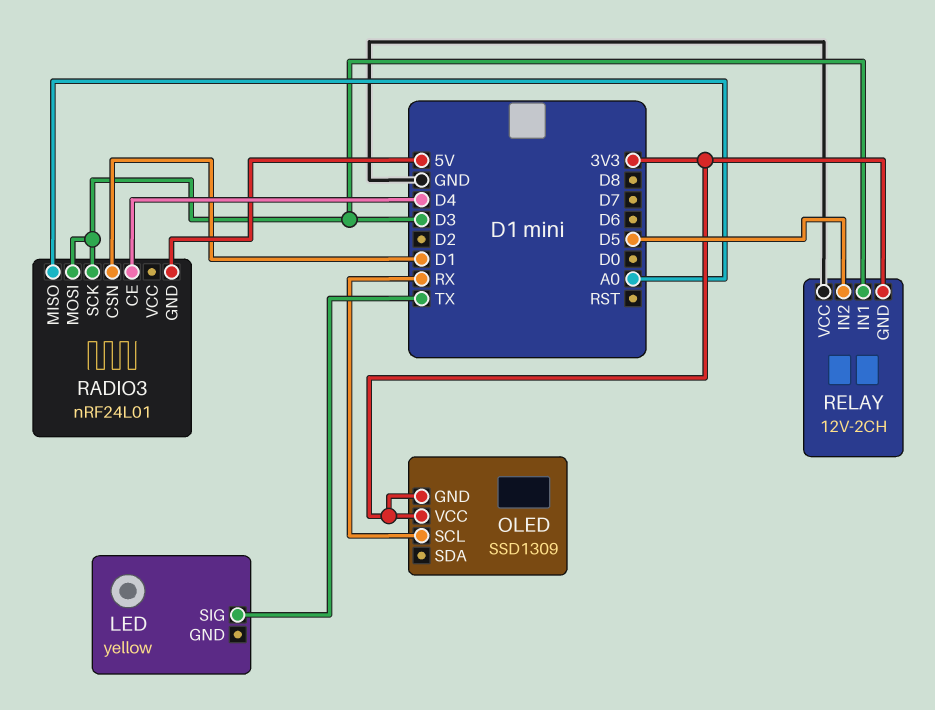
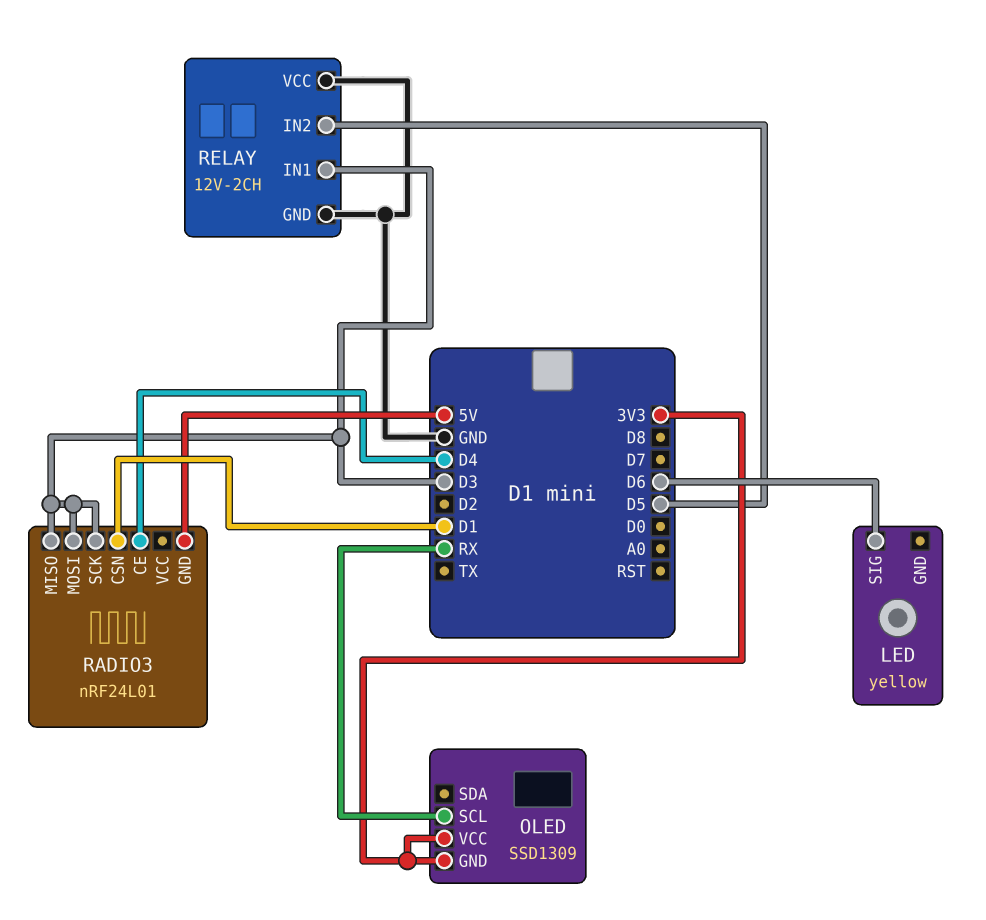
LED pin SIG: TX -> D6
RADIO3 pin MISO: A0 -> D3
RELAY pin GND: 3V3 -> GND

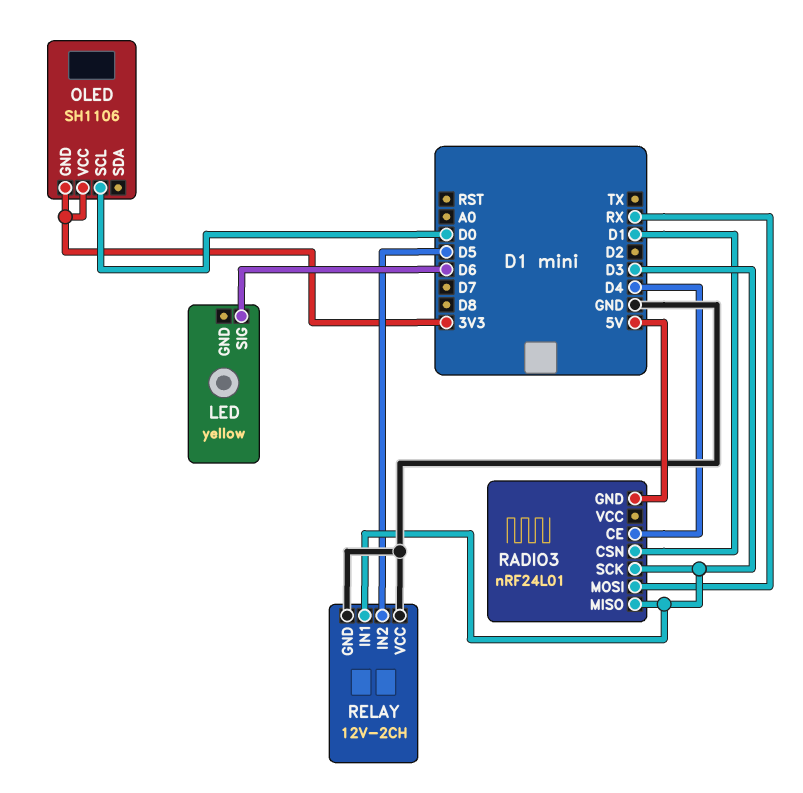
OLED: SSD1309 -> SH1106
OLED pin SCL: RX -> D0
RADIO3 pin MOSI: D3 -> RX

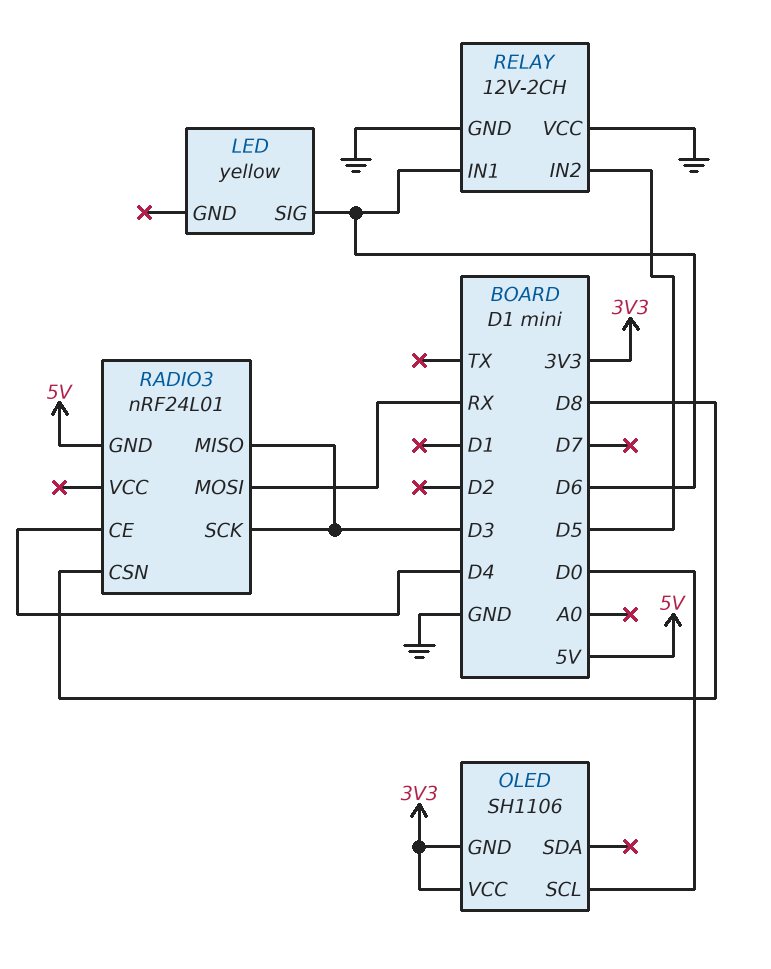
RADIO3 pin CSN: D1 -> D8
RELAY pin IN1: D3 -> D6

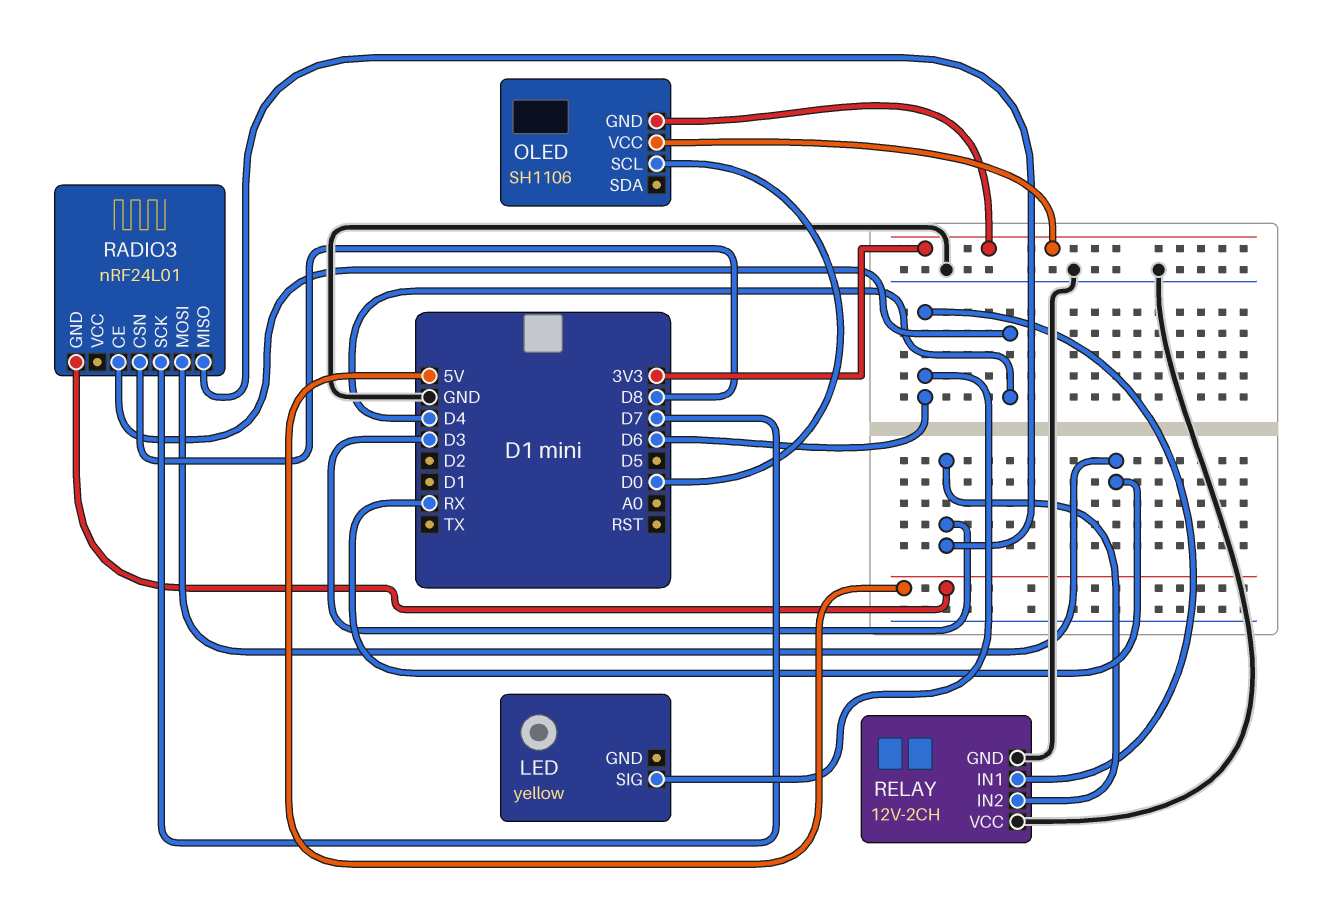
RADIO3 pin SCK: D3 -> D7
RELAY pin IN2: D5 -> D3

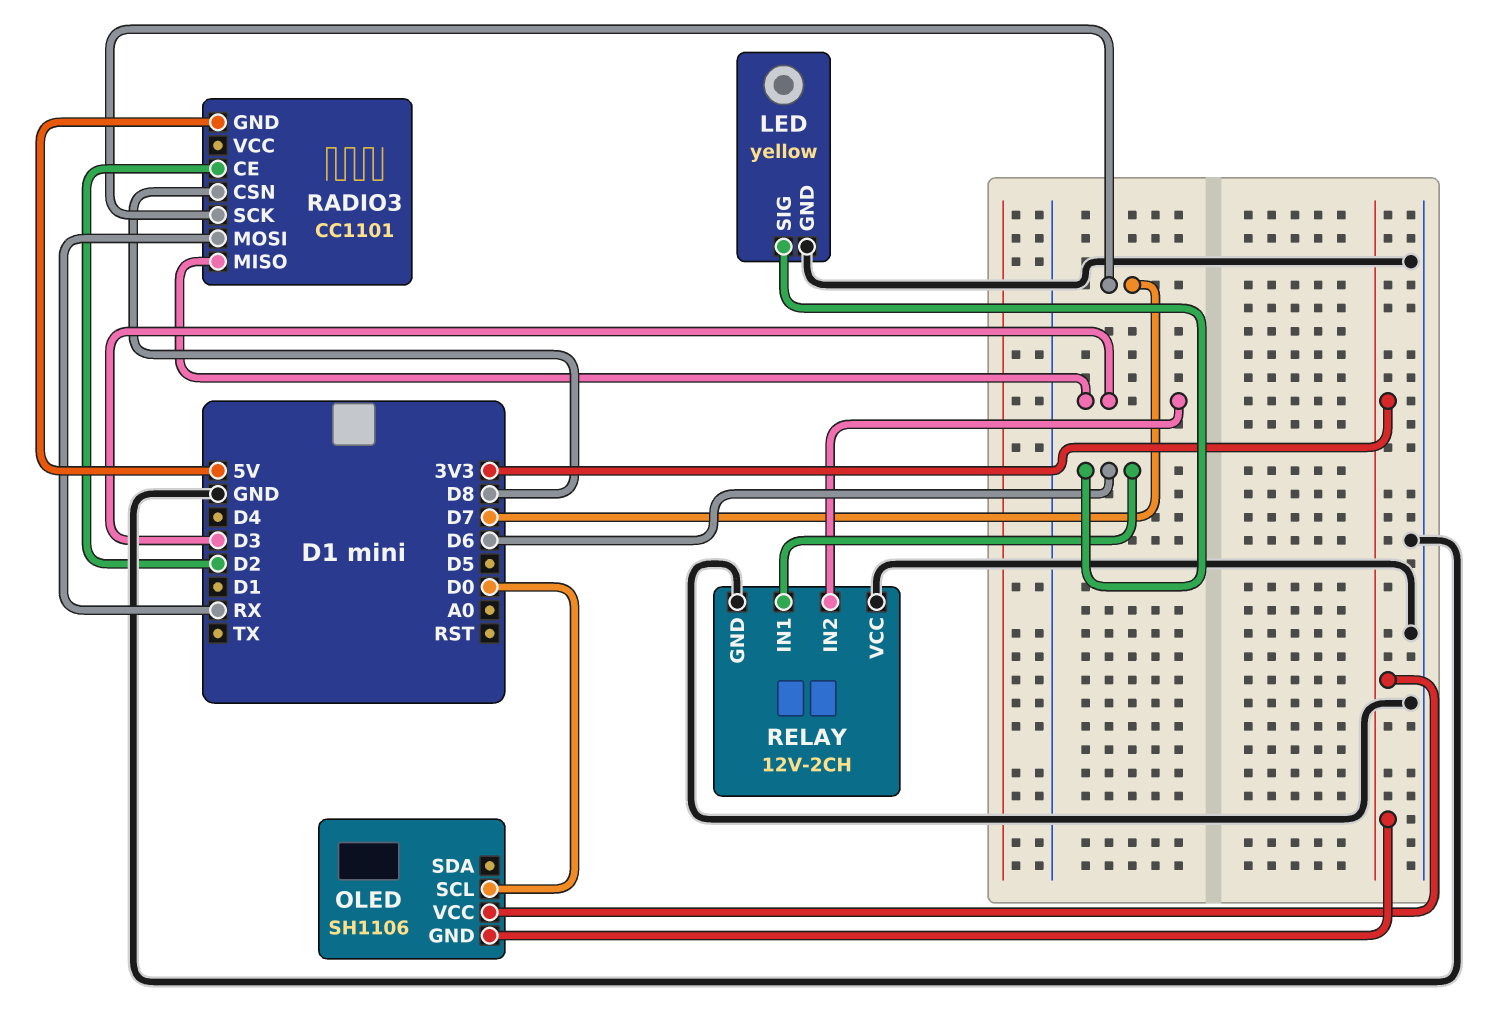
LED pin GND: none -> GND
RADIO3: nRF24L01 -> CC1101
RADIO3 pin CE: D4 -> D2

